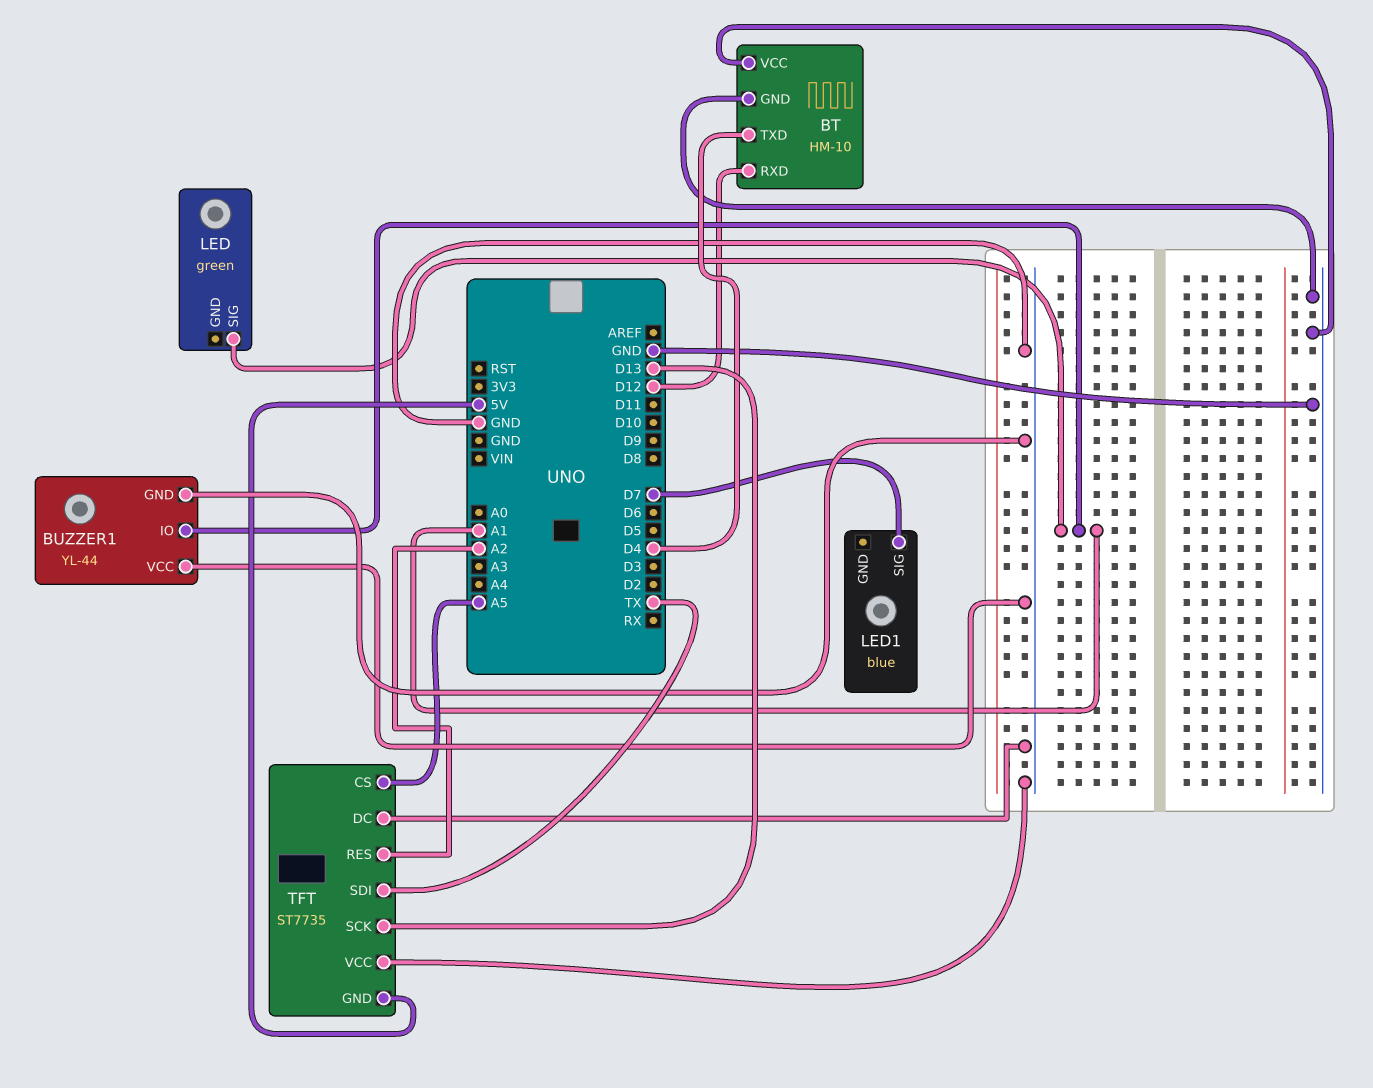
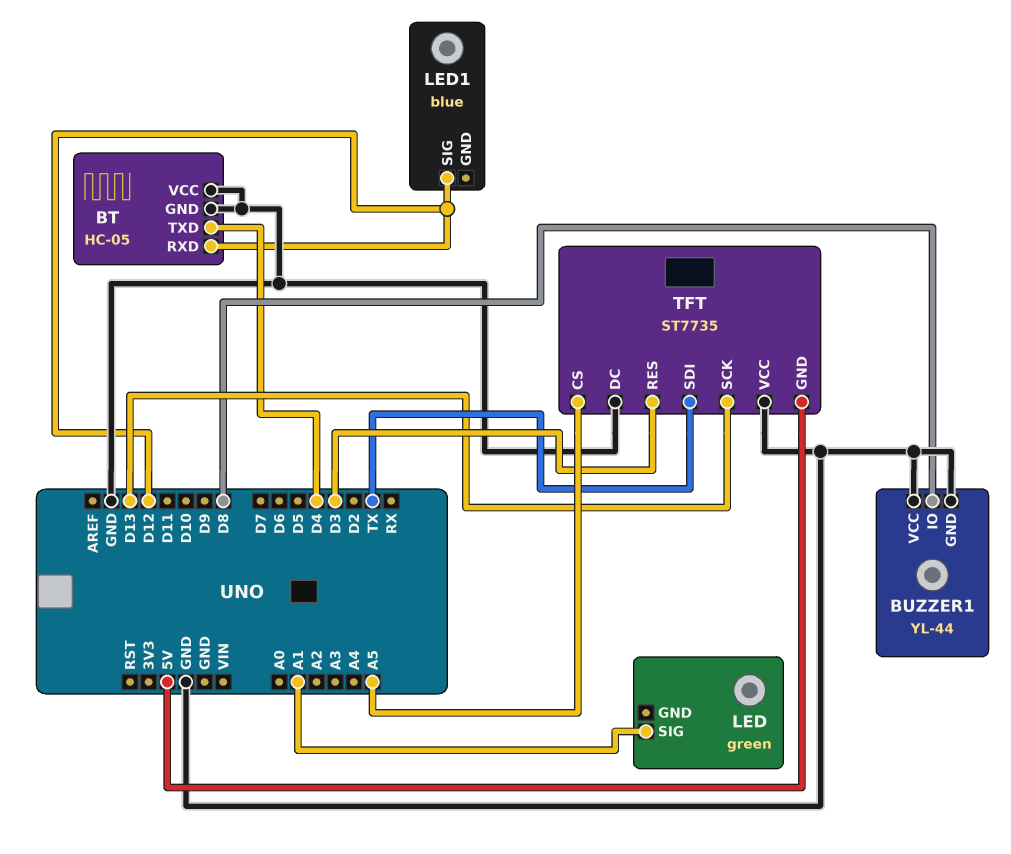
BT: HM-10 -> HC-05
BUZZER1 pin IO: A1 -> D8
LED1 pin SIG: D7 -> D12
TFT pin RES: A2 -> D3

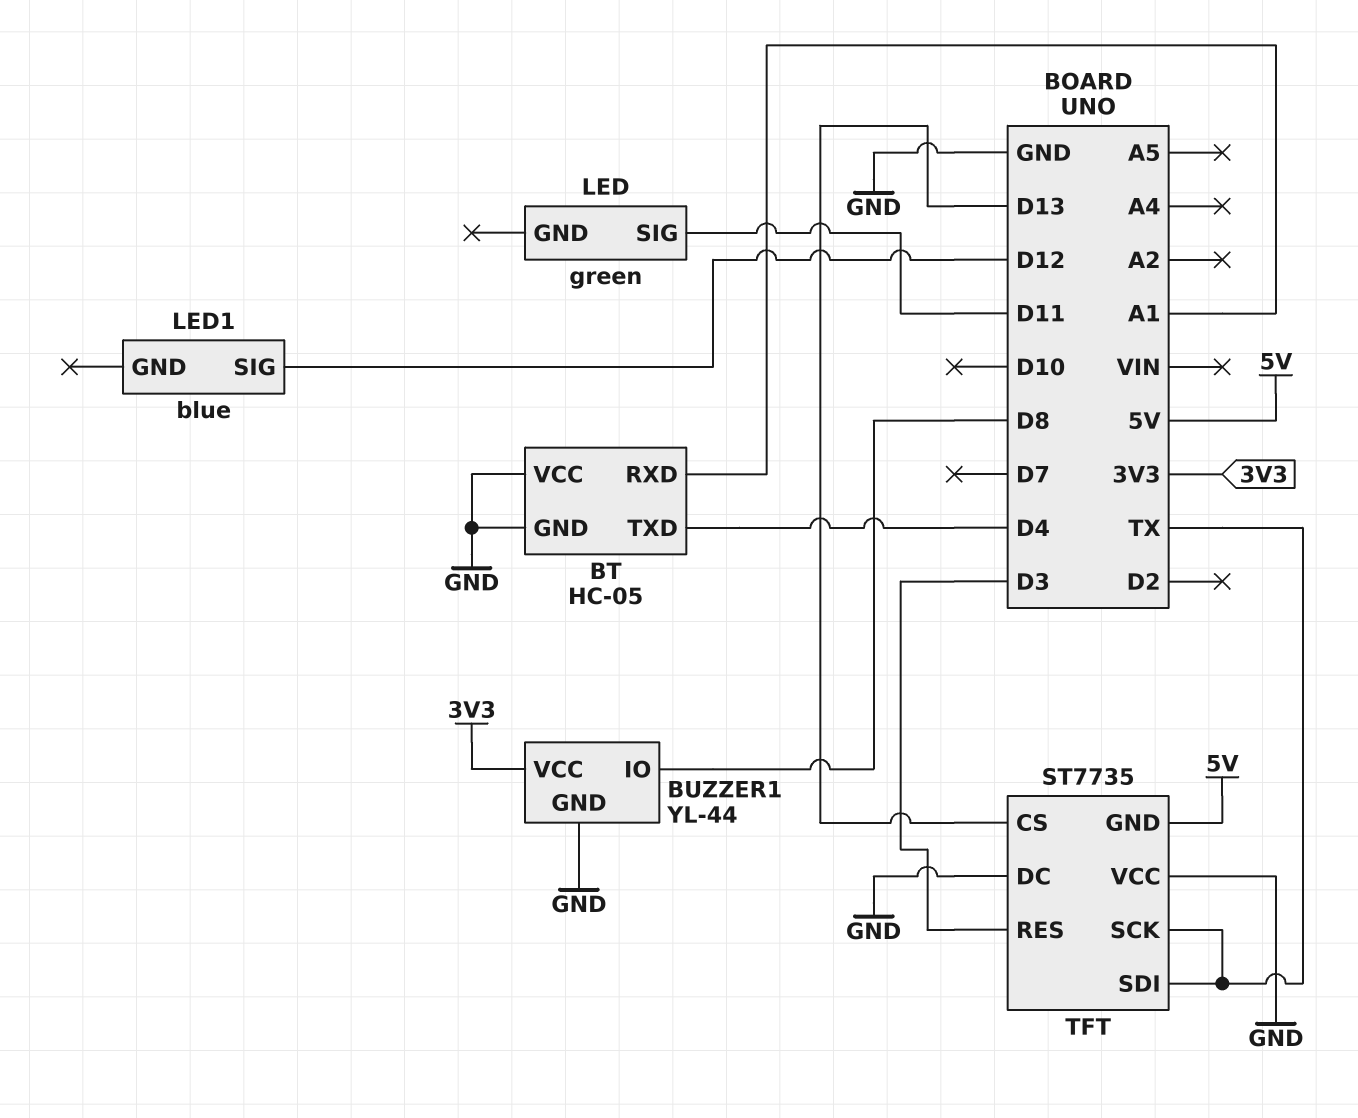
BT pin RXD: D12 -> A1
BUZZER1 pin VCC: GND -> 3V3
LED pin SIG: A1 -> D11
TFT pin CS: A5 -> D13
TFT pin SCK: D13 -> TX

